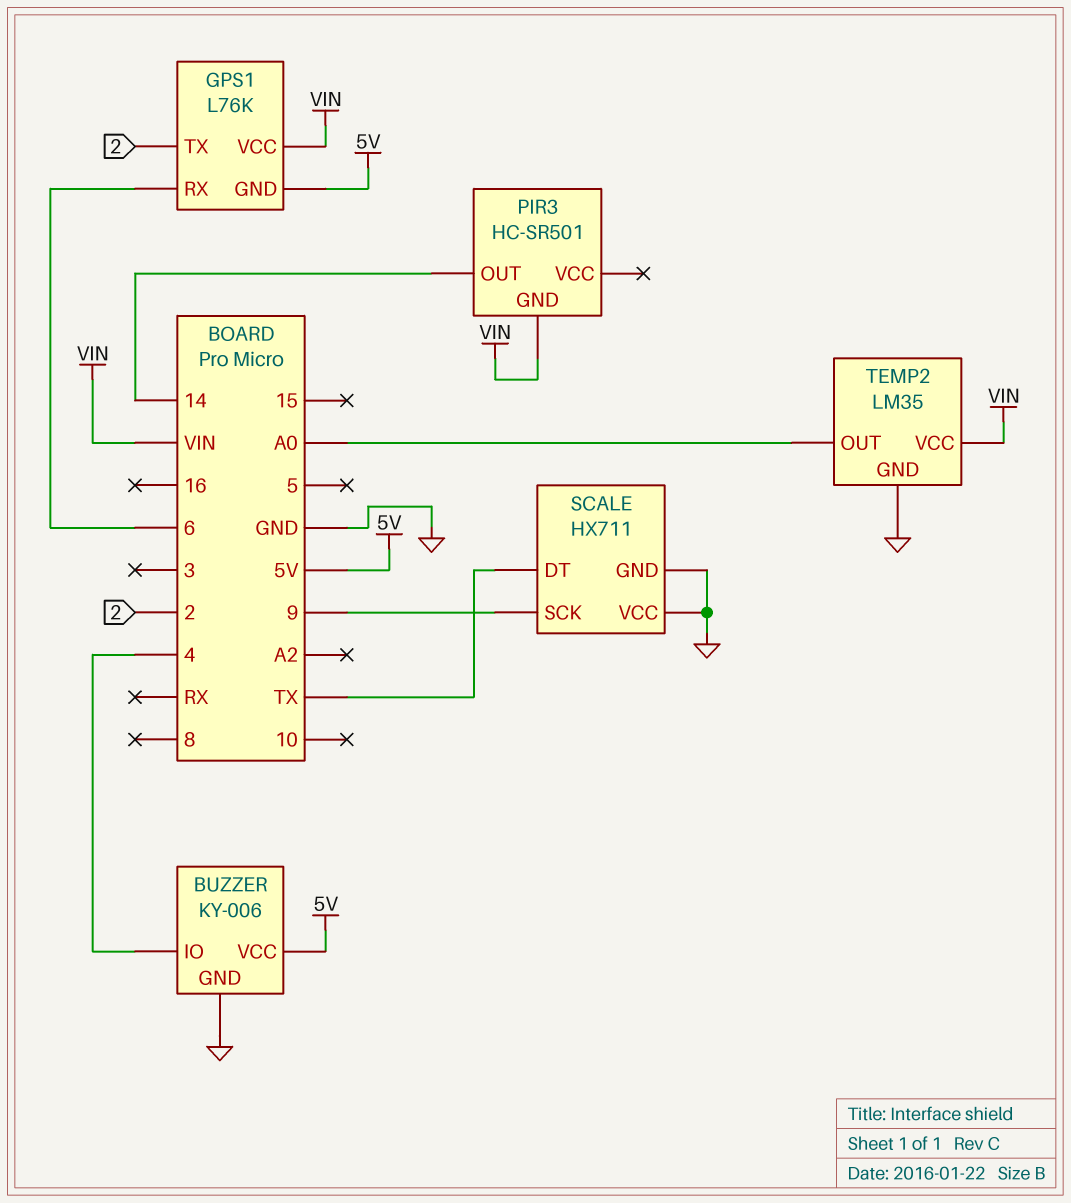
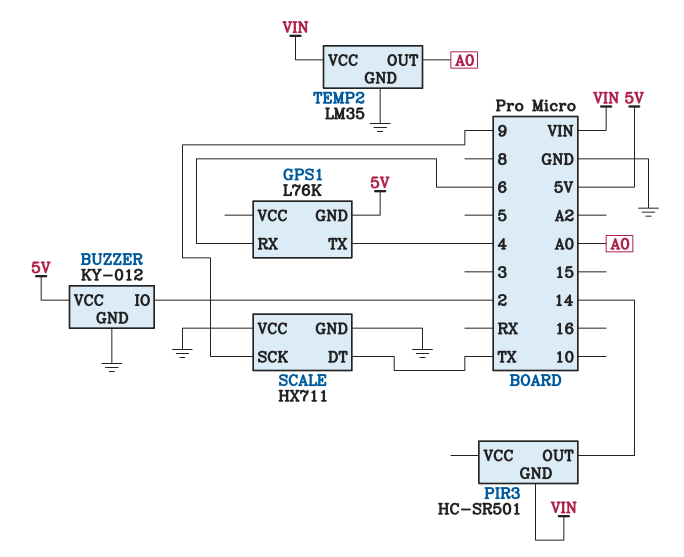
BUZZER: KY-006 -> KY-012
BUZZER pin IO: 4 -> 2
GPS1 pin TX: 2 -> 4
GPS1 pin VCC: VIN -> none

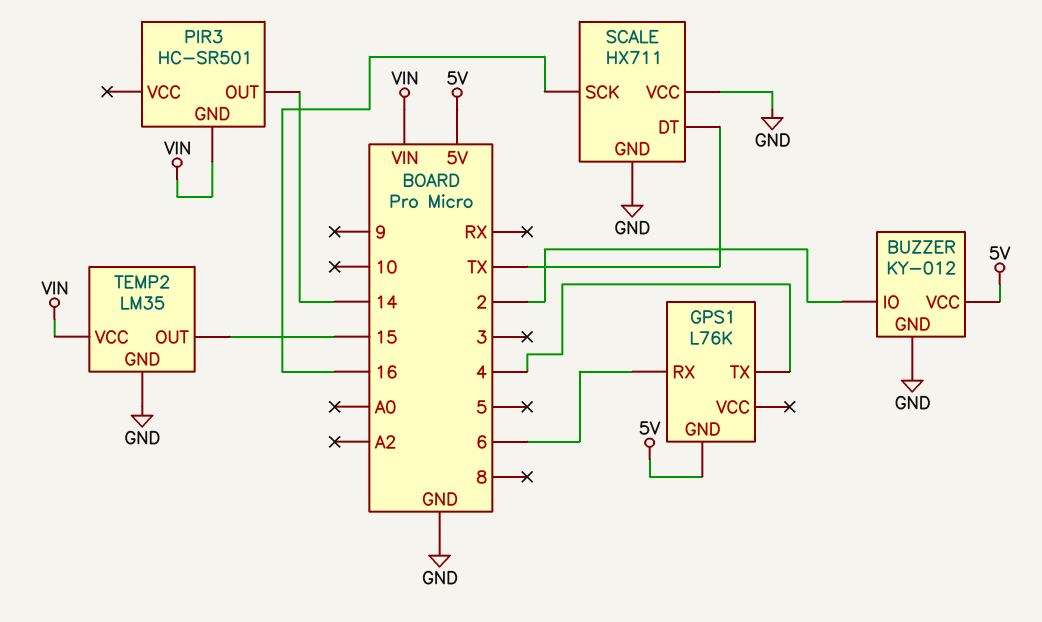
SCALE pin SCK: 9 -> 16
TEMP2 pin OUT: A0 -> 15

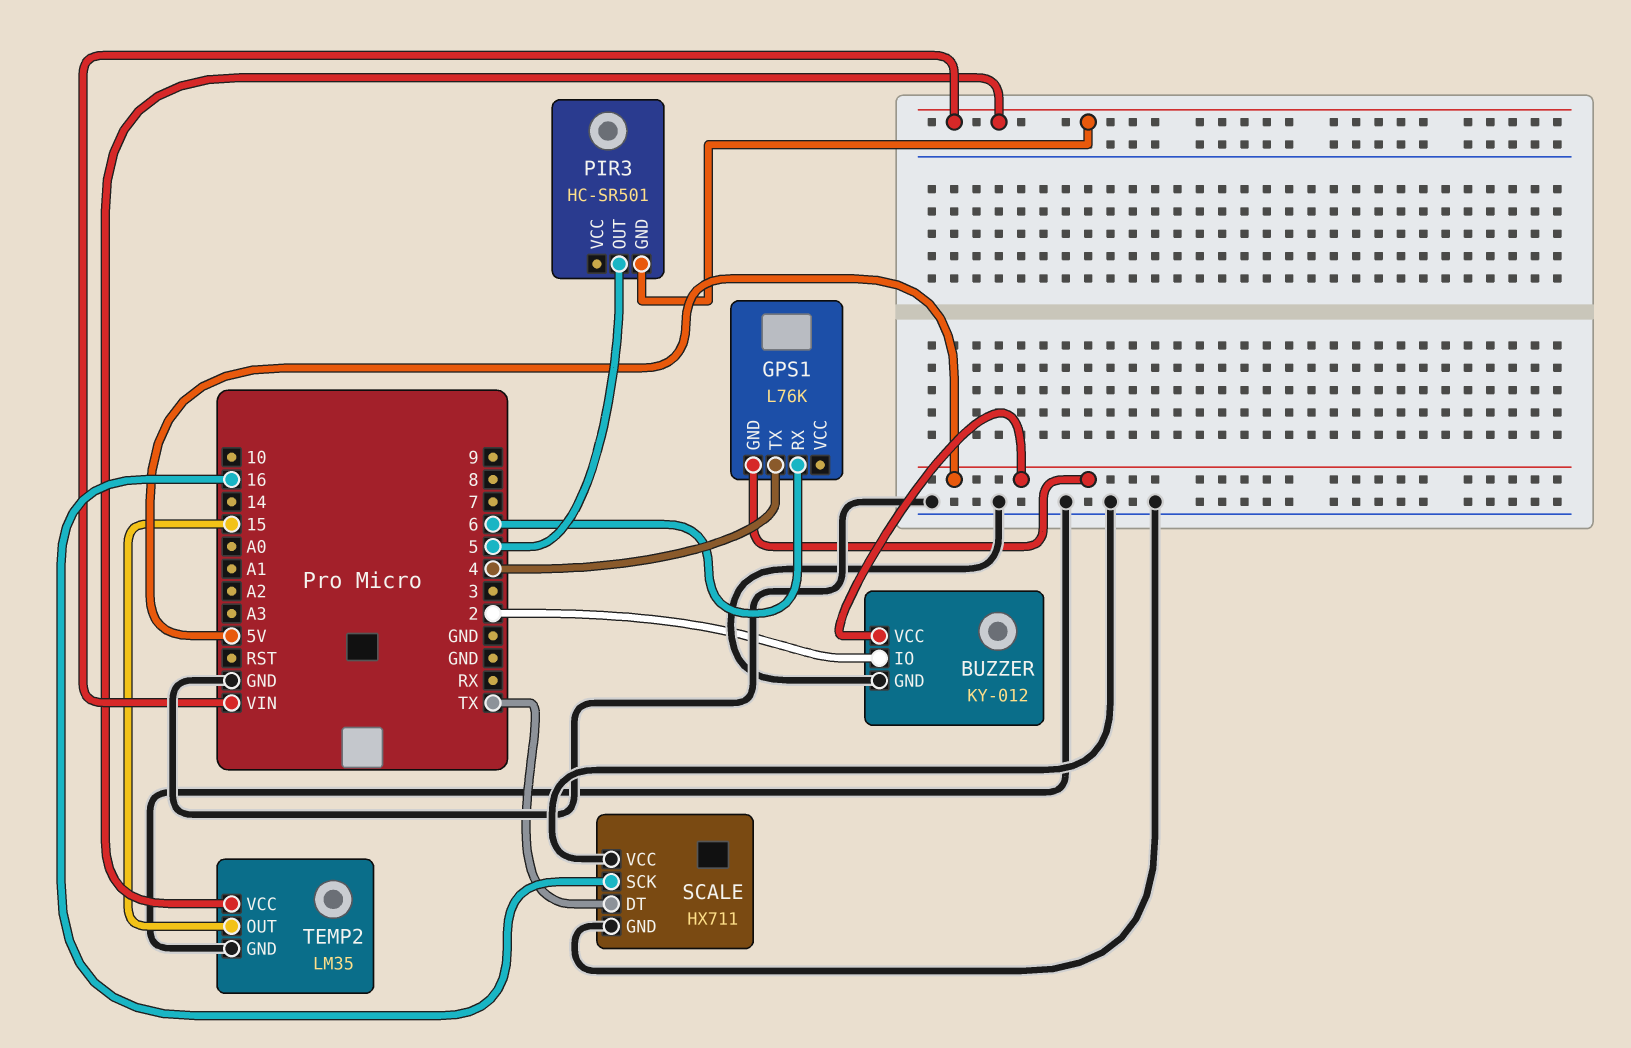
PIR3 pin OUT: 14 -> 5

